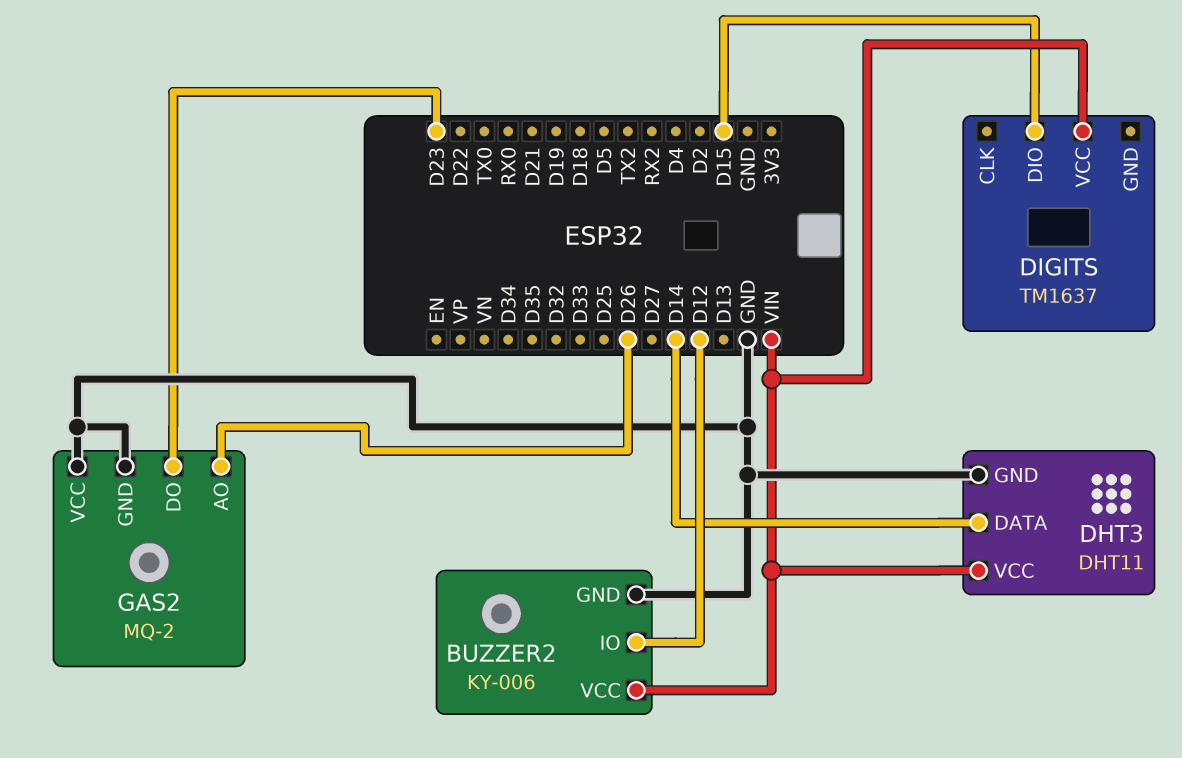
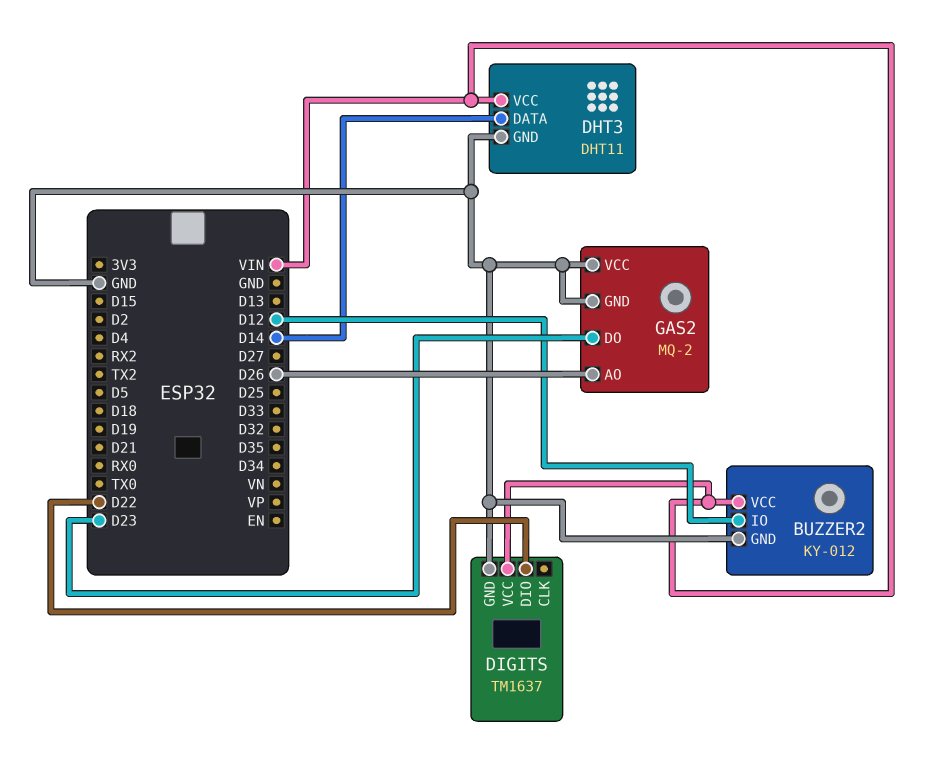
BUZZER2: KY-006 -> KY-012
DIGITS pin DIO: D15 -> D22
DIGITS pin GND: none -> GND

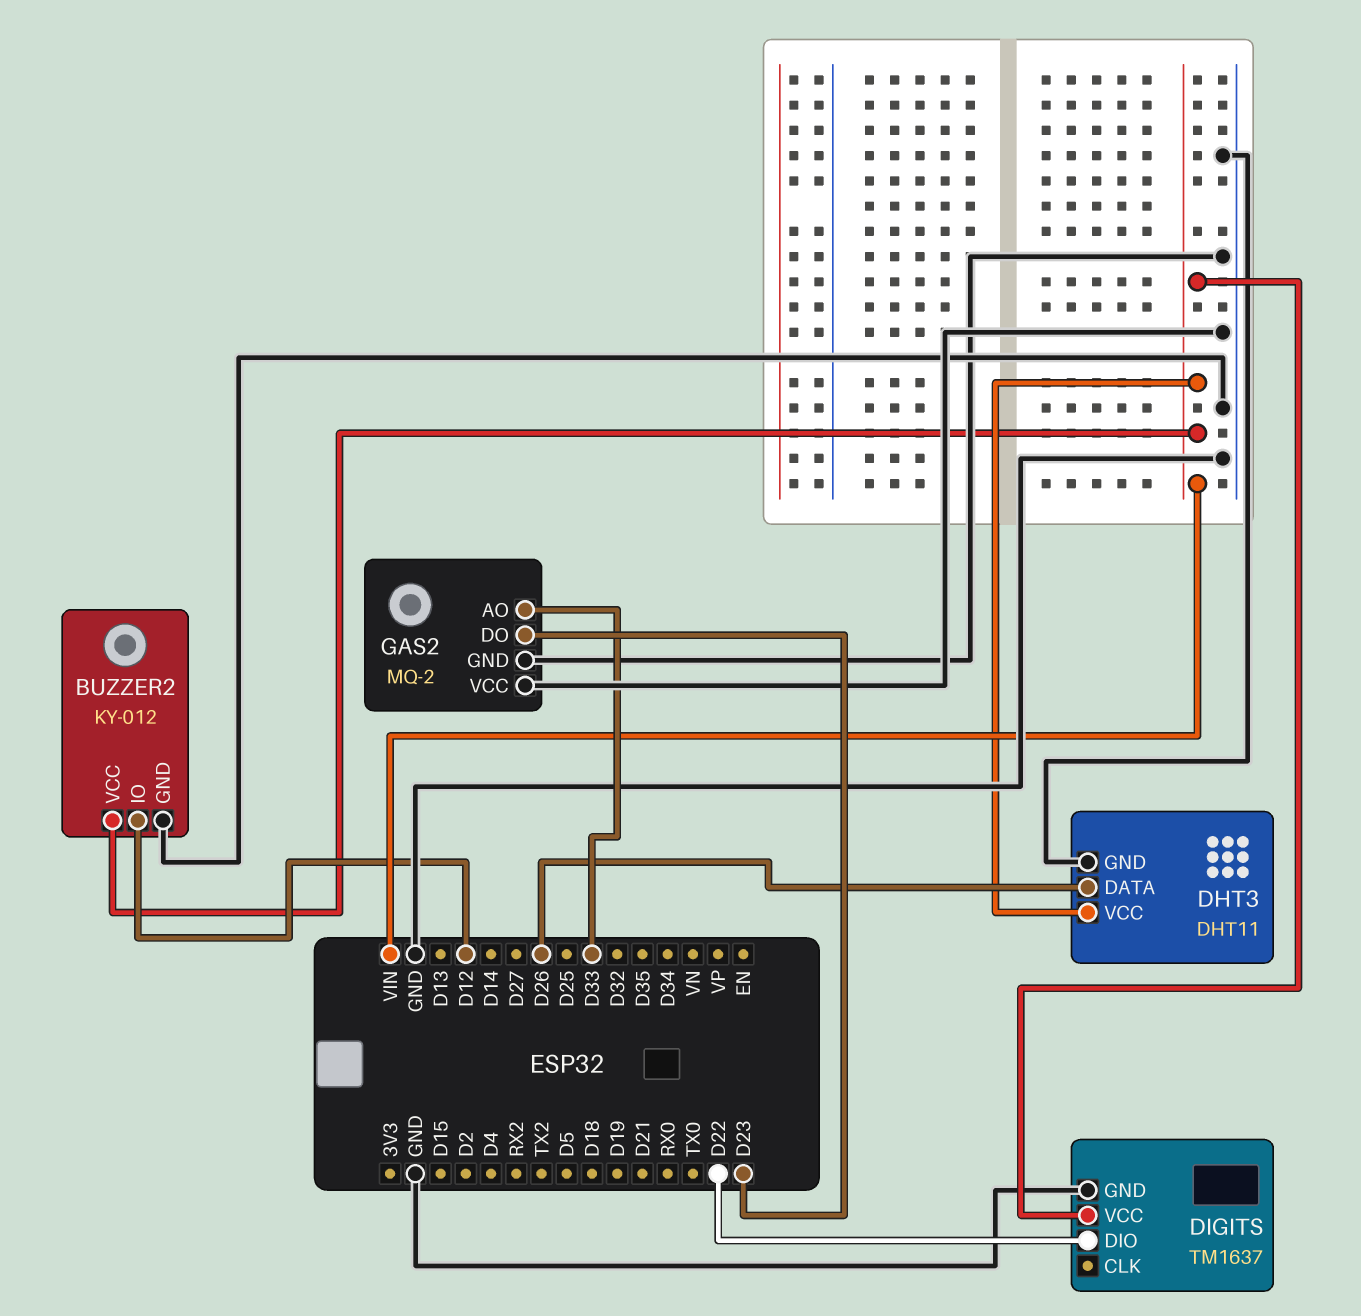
DHT3 pin DATA: D14 -> D26
GAS2 pin AO: D26 -> D33

